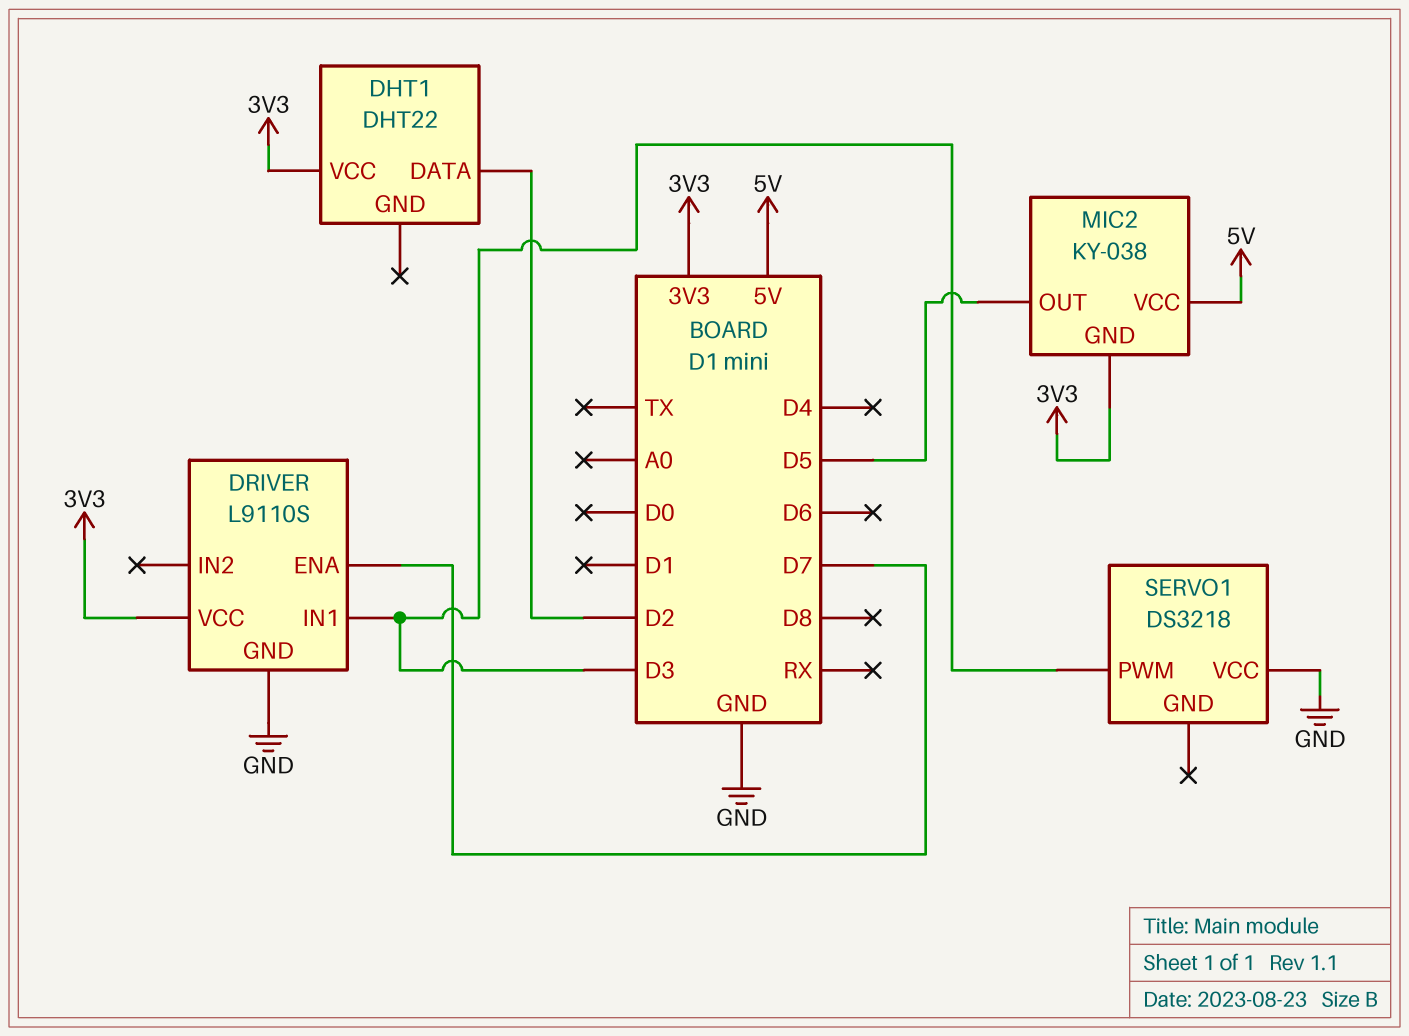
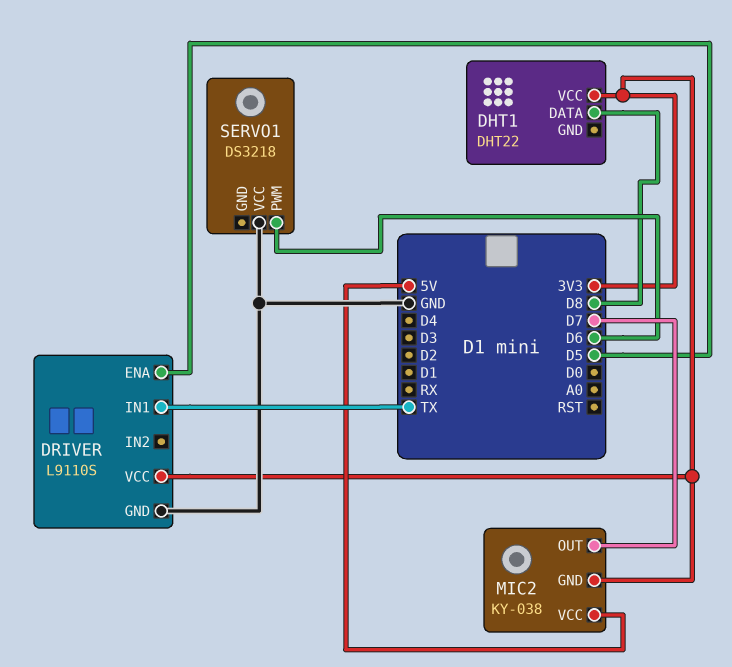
DHT1 pin DATA: D2 -> D8
DRIVER pin ENA: D7 -> D5
DRIVER pin IN1: D3 -> TX
MIC2 pin OUT: D5 -> D7
SERVO1 pin PWM: D3 -> D6

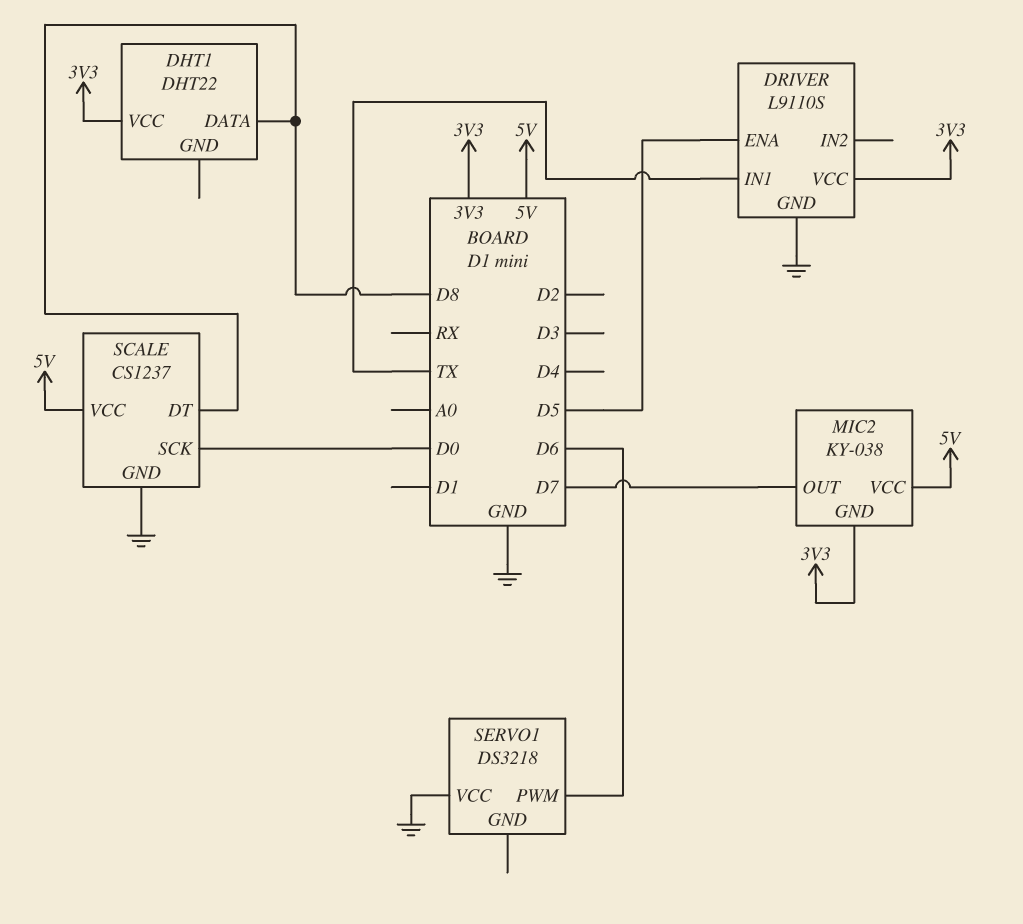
SCALE: none -> CS1237
SCALE pin DT: none -> D8
SCALE pin GND: none -> GND
SCALE pin SCK: none -> D0
SCALE pin VCC: none -> 5V

